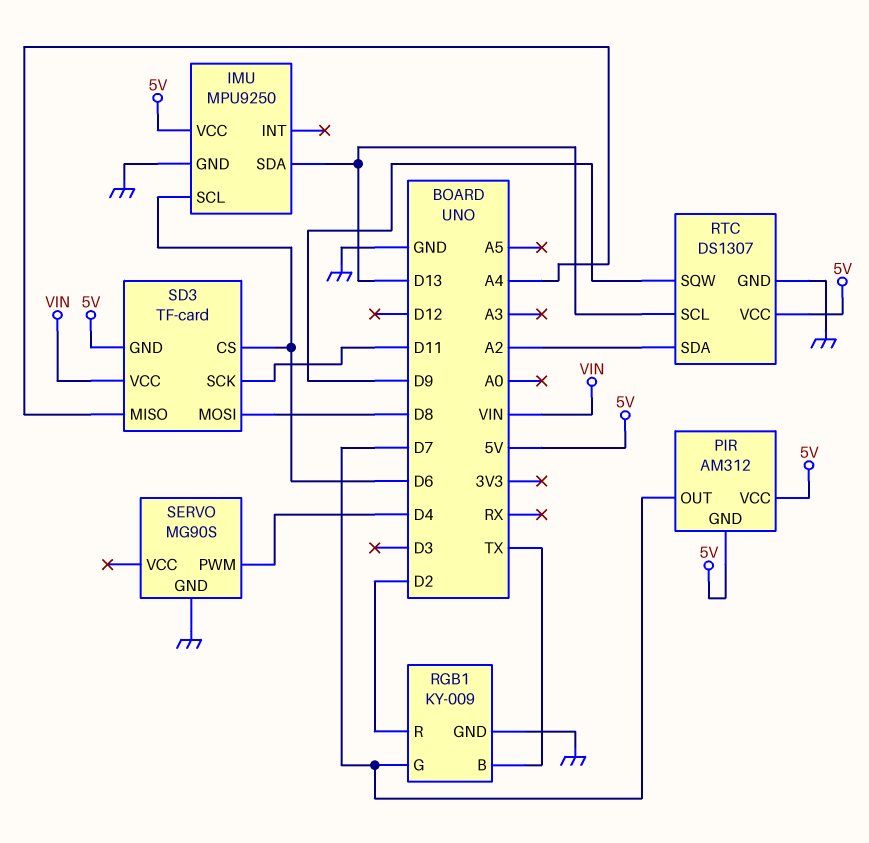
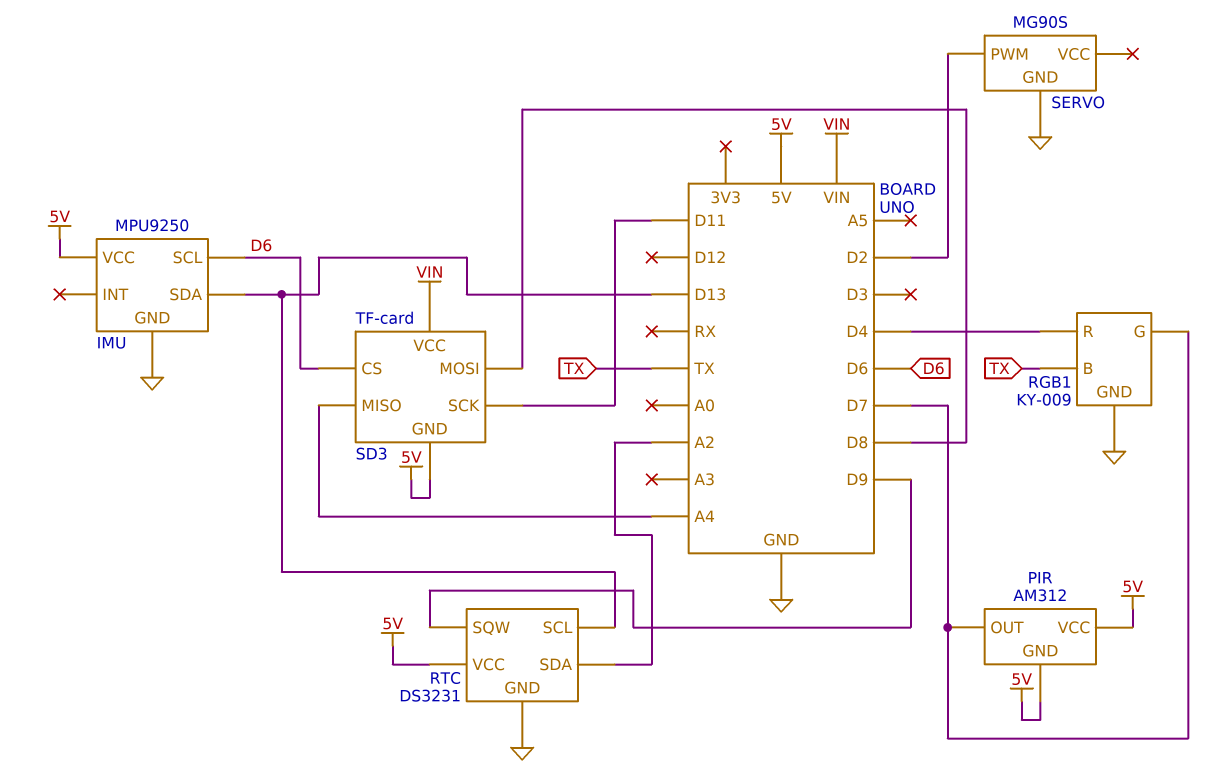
RGB1 pin R: D2 -> D4
RTC: DS1307 -> DS3231
SERVO pin PWM: D4 -> D2

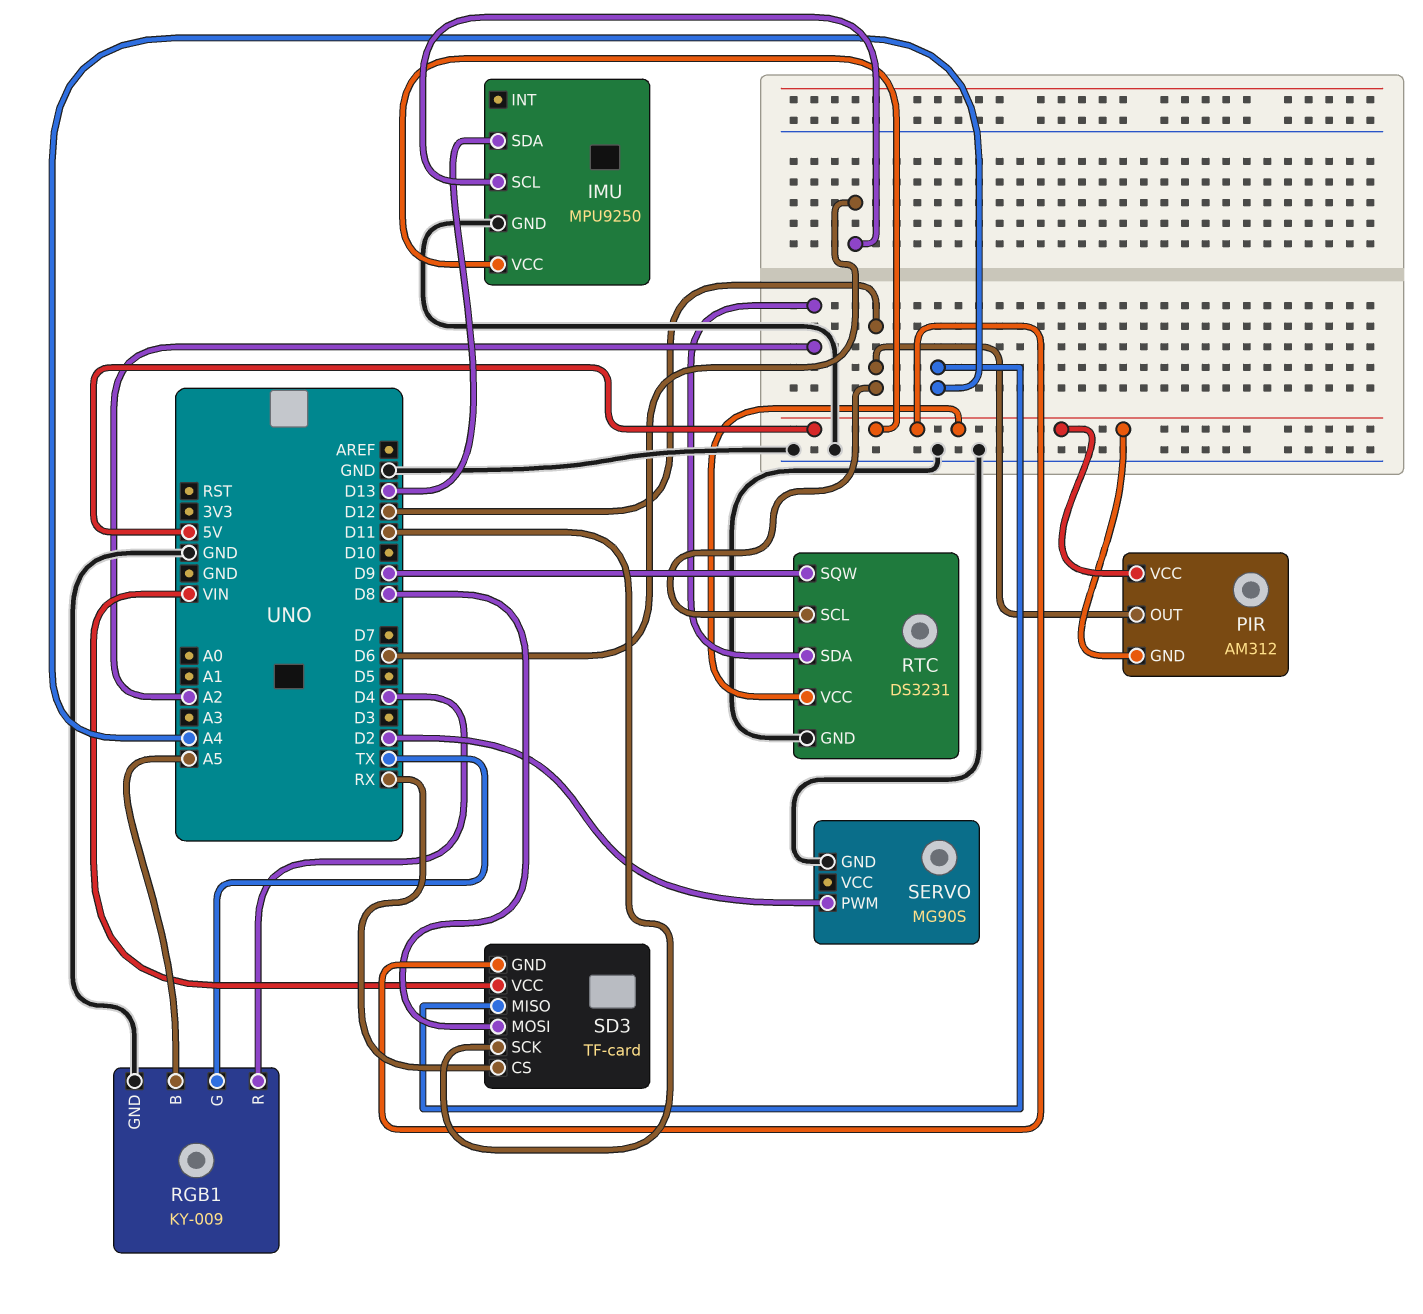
PIR pin OUT: D7 -> D12
RGB1 pin B: TX -> A5
RGB1 pin G: D7 -> TX
RTC pin SCL: D13 -> D12
SD3 pin CS: D6 -> RX

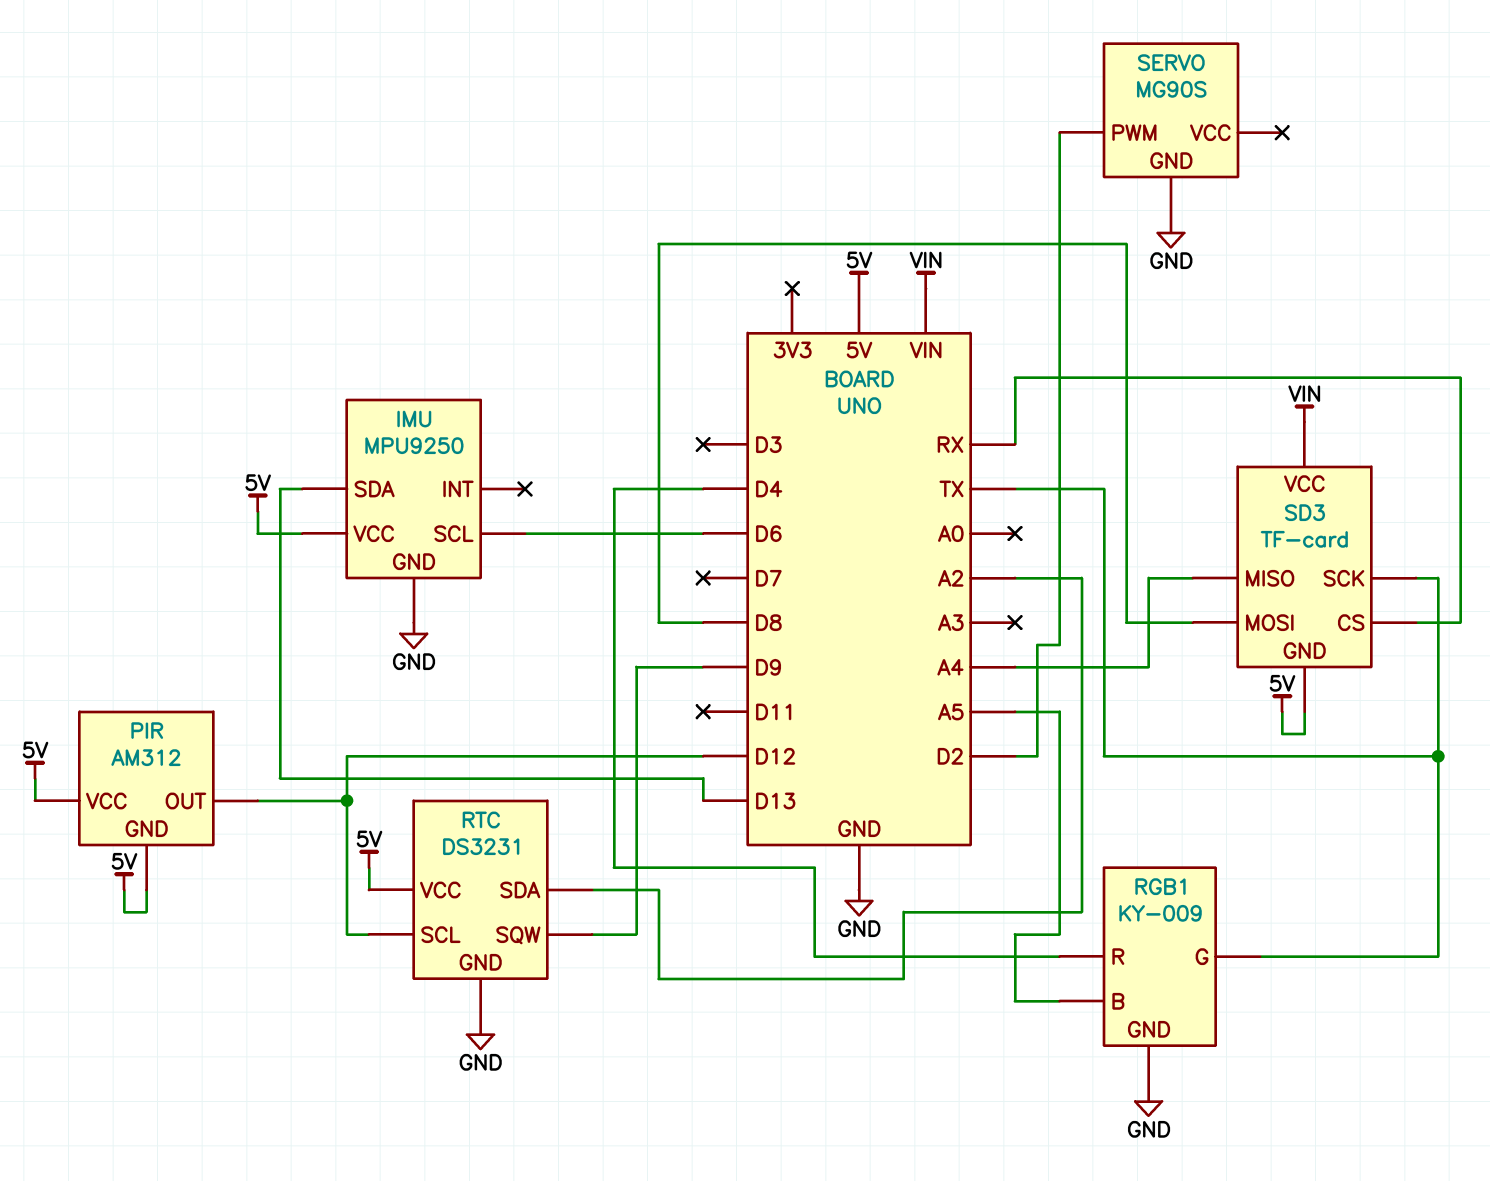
SD3 pin SCK: D11 -> TX

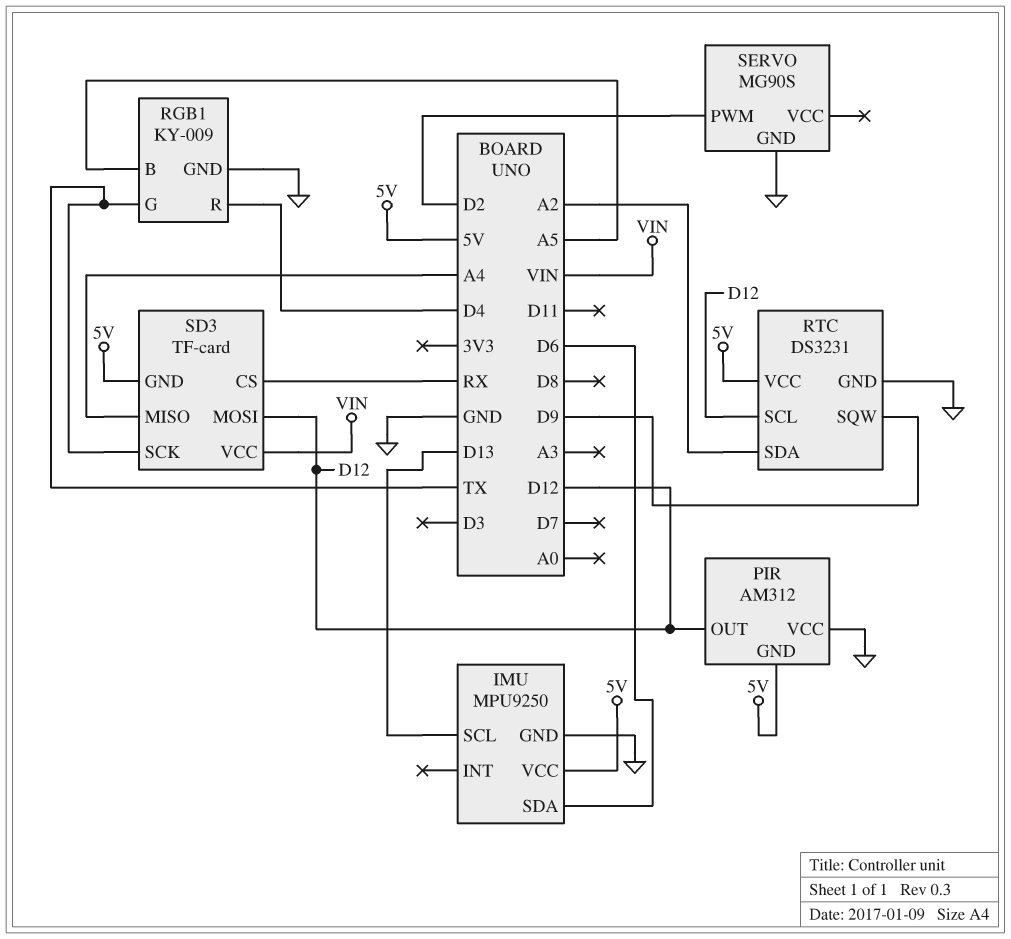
IMU pin SCL: D6 -> D13
IMU pin SDA: D13 -> D6
PIR pin VCC: 5V -> GND
SD3 pin MOSI: D8 -> D12

